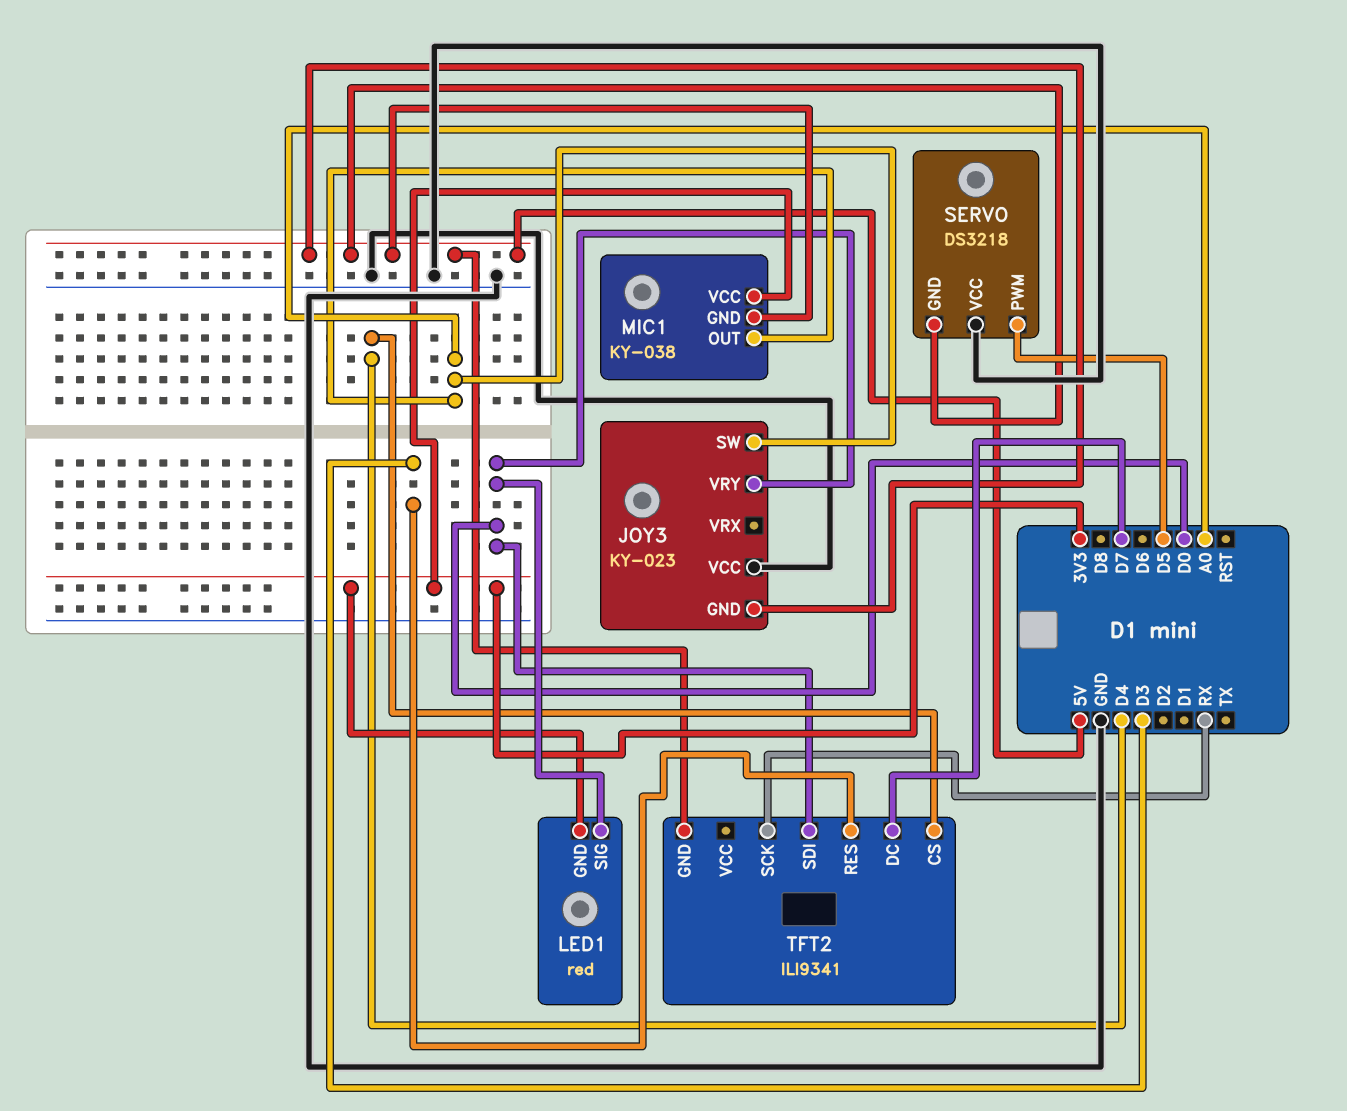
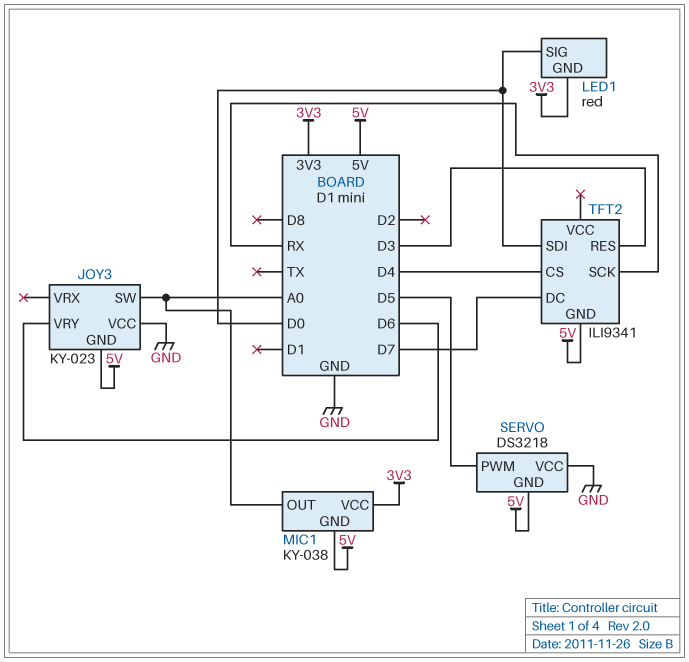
JOY3 pin VRY: D0 -> D6

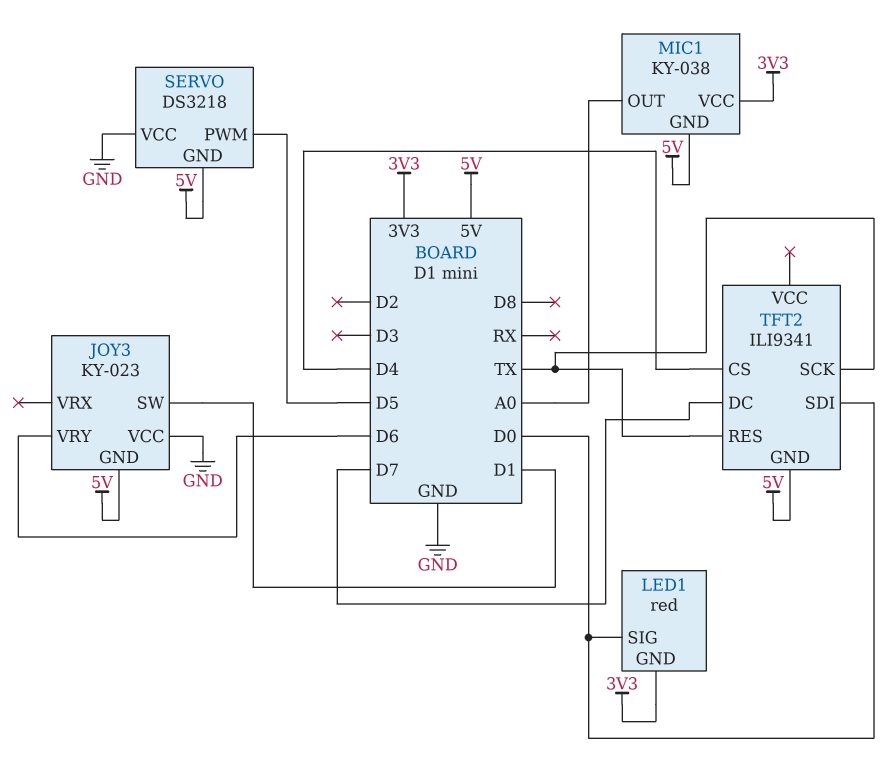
JOY3 pin SW: A0 -> D1
TFT2 pin RES: D3 -> TX
TFT2 pin SCK: RX -> TX

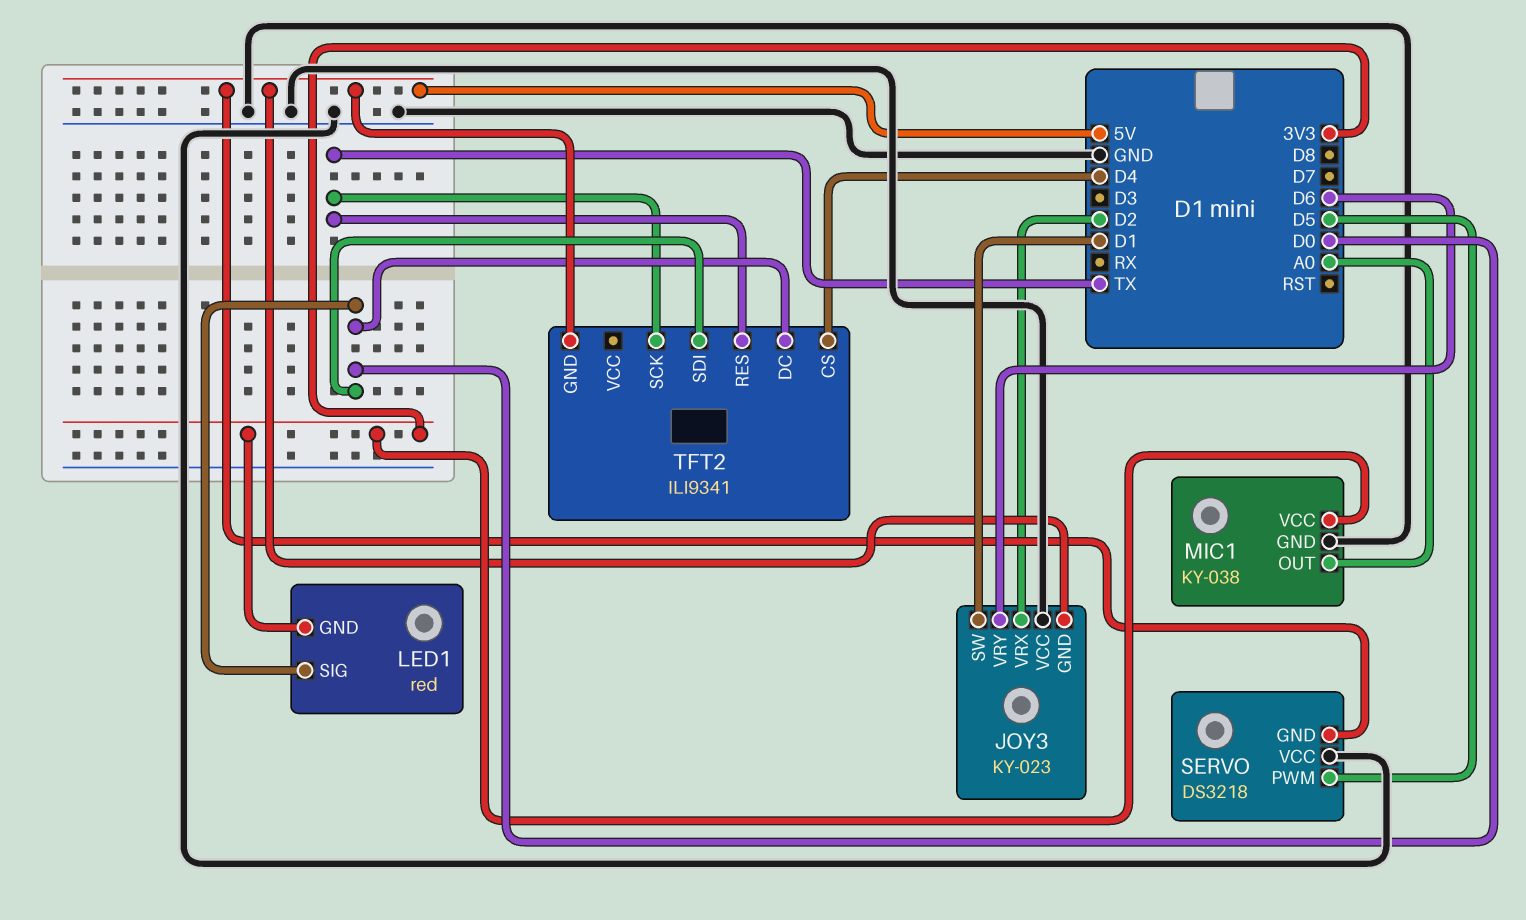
JOY3 pin VRX: none -> D2
MIC1 pin GND: 5V -> GND
TFT2 pin DC: D7 -> D0

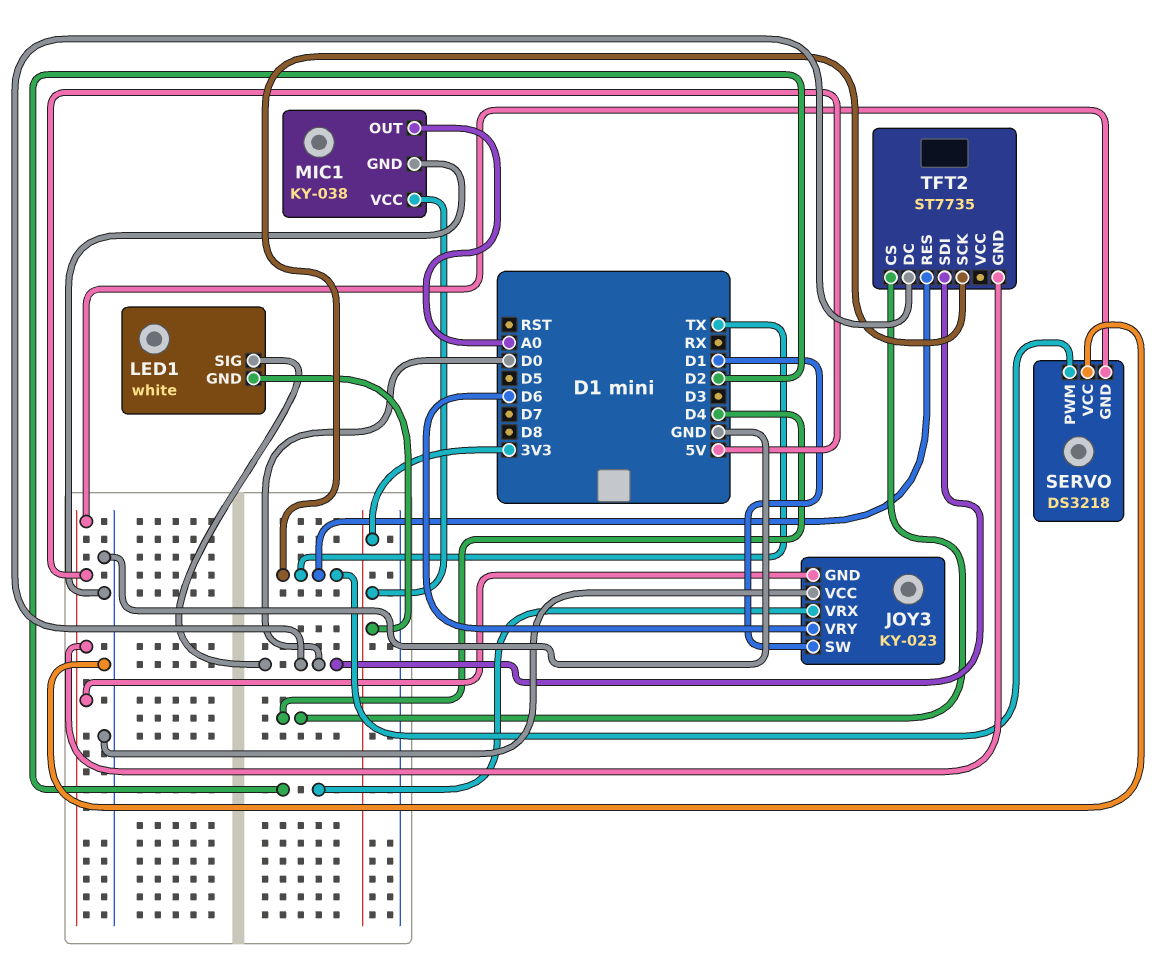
LED1: red -> white
SERVO pin PWM: D5 -> TX
TFT2: ILI9341 -> ST7735

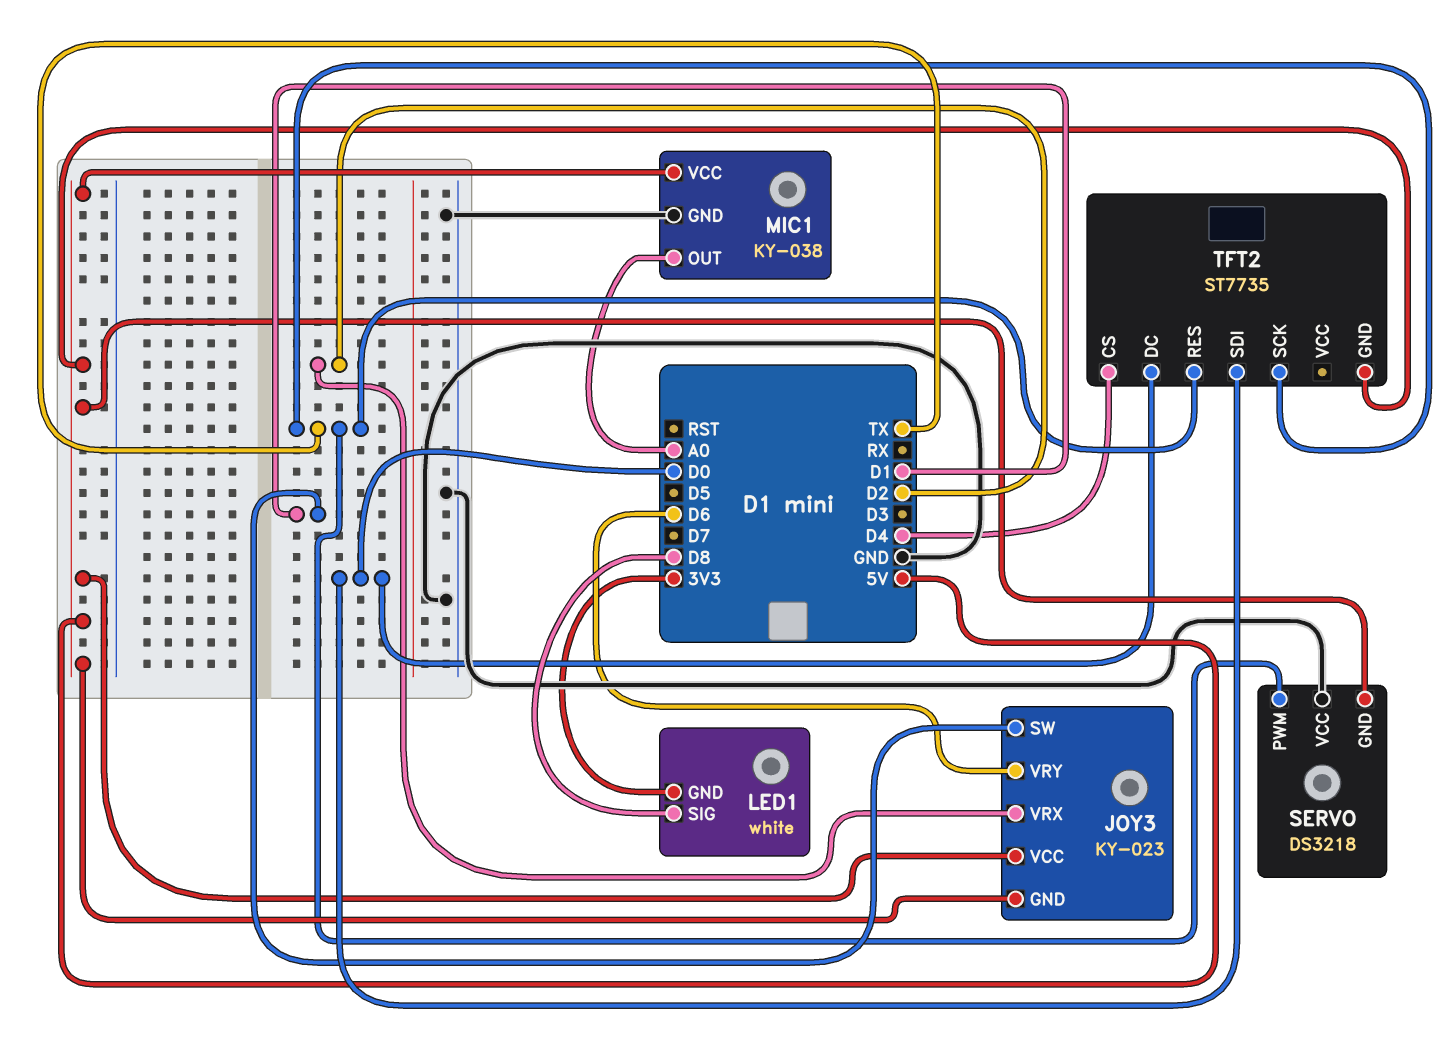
JOY3 pin VCC: GND -> 5V
LED1 pin SIG: D0 -> D8
MIC1 pin VCC: 3V3 -> 5V

